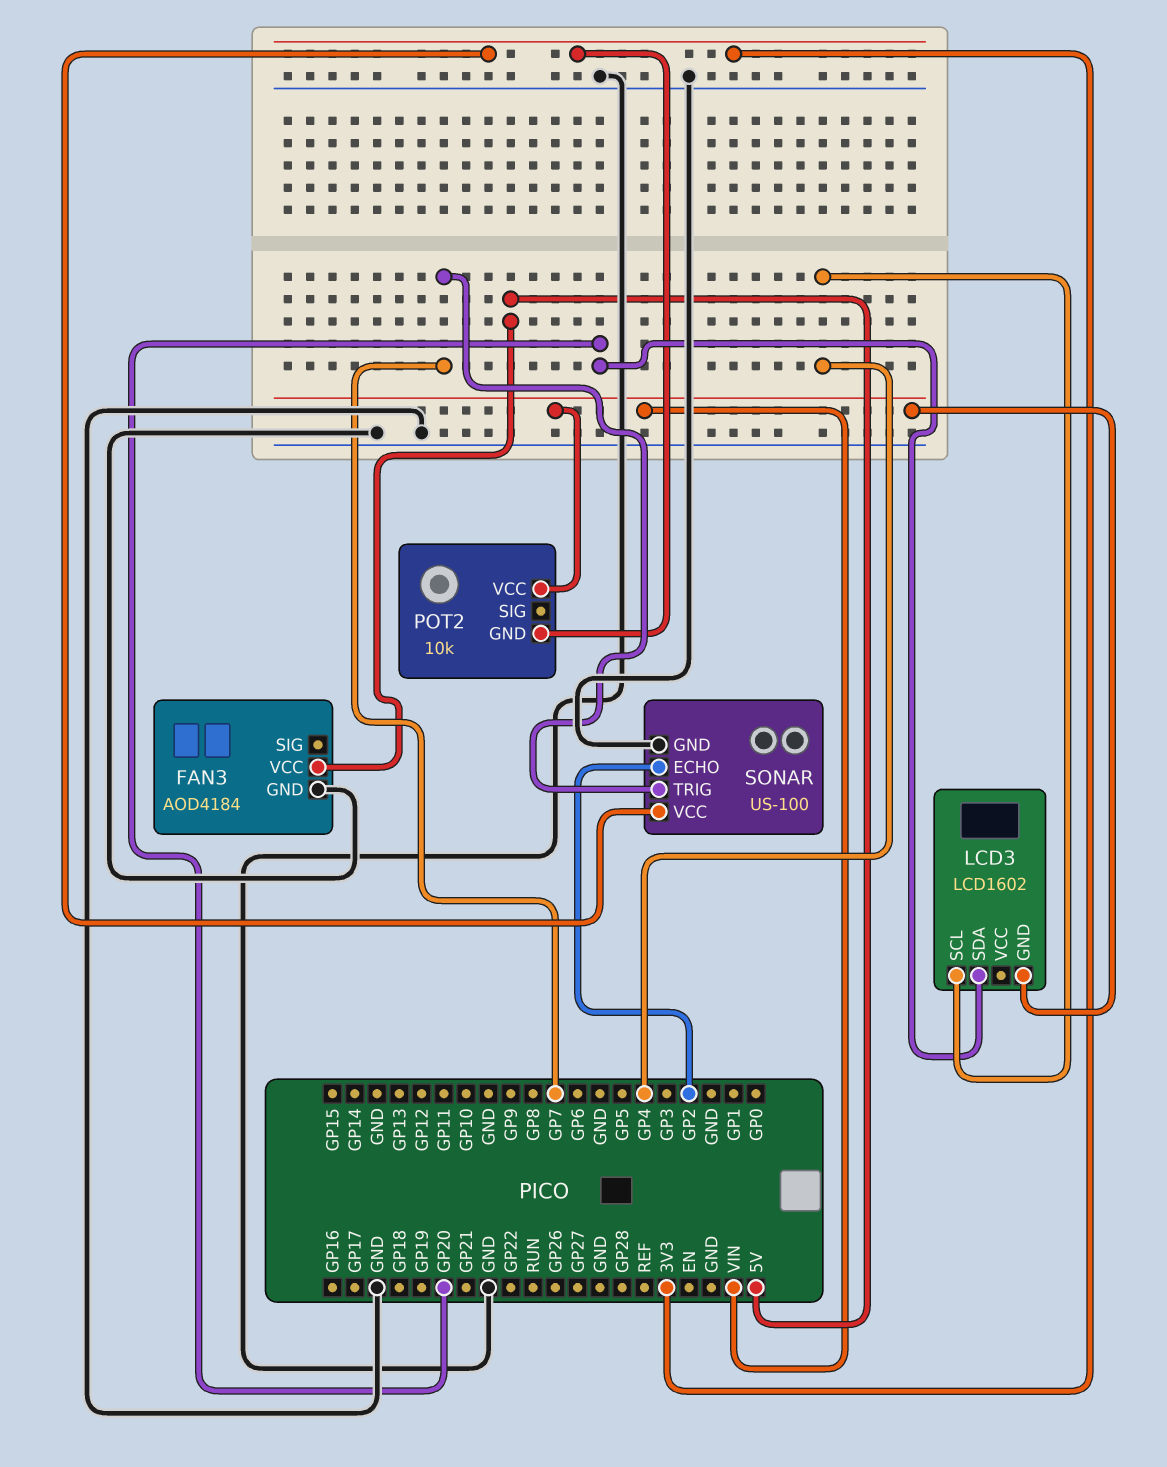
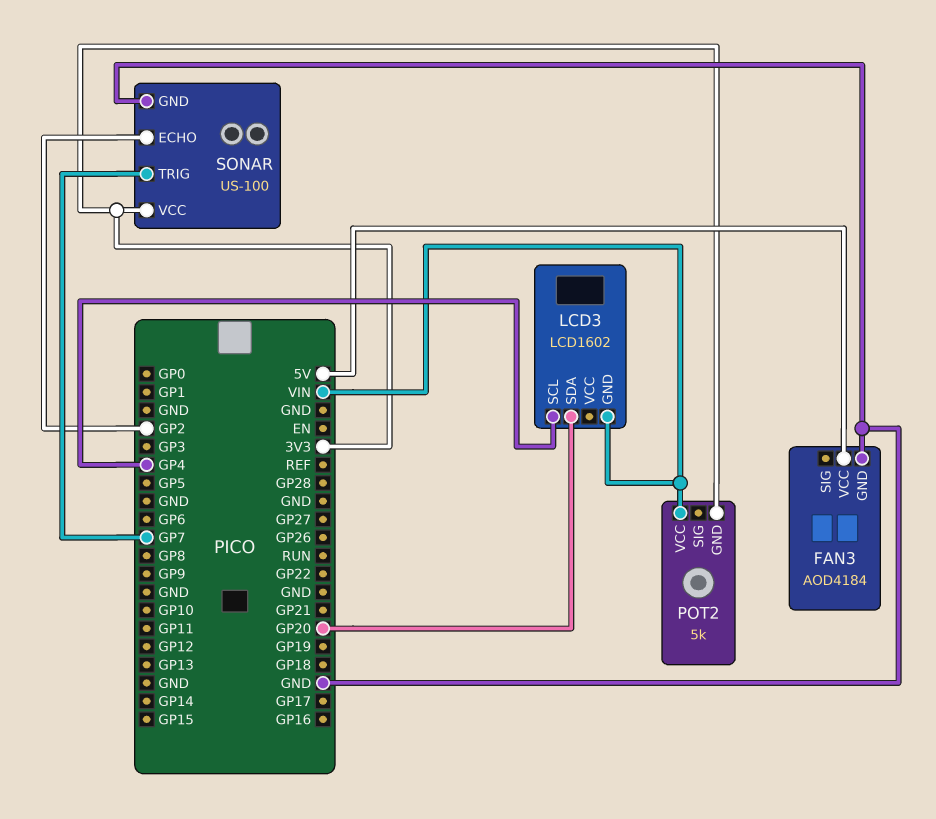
POT2: 10k -> 5k

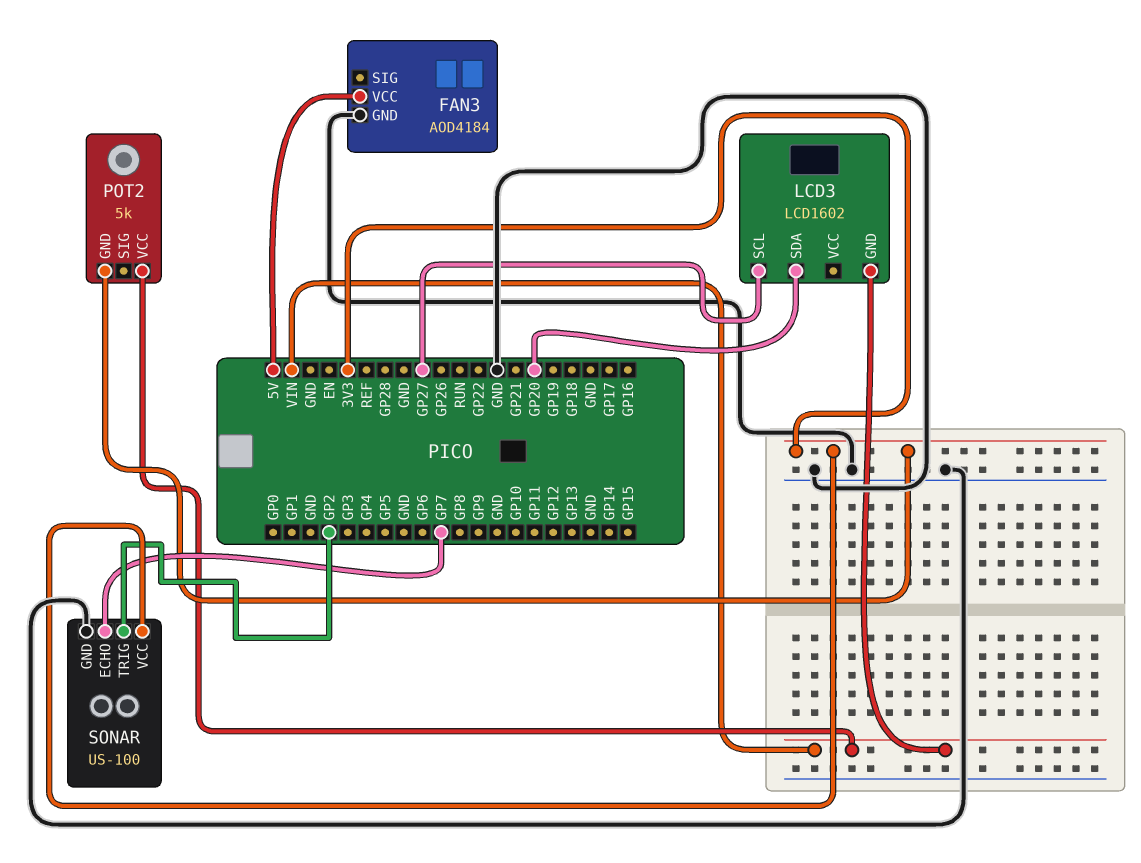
LCD3 pin SCL: GP4 -> GP27
SONAR pin ECHO: GP2 -> GP7
SONAR pin TRIG: GP7 -> GP2

